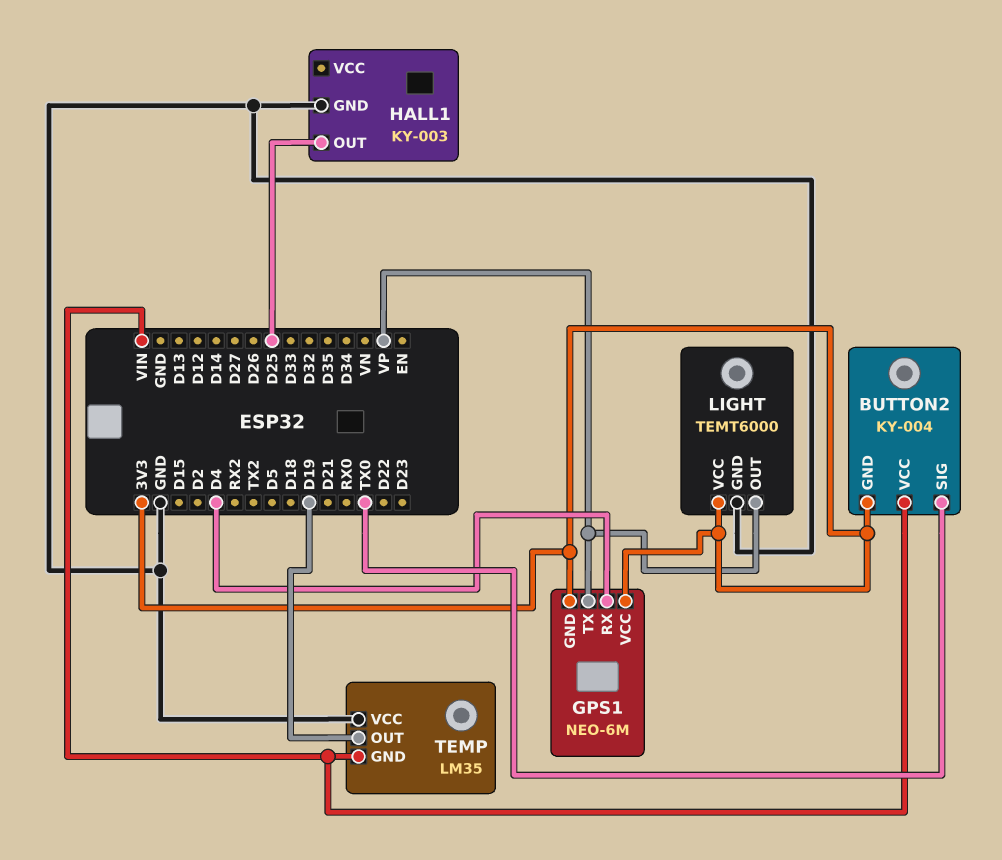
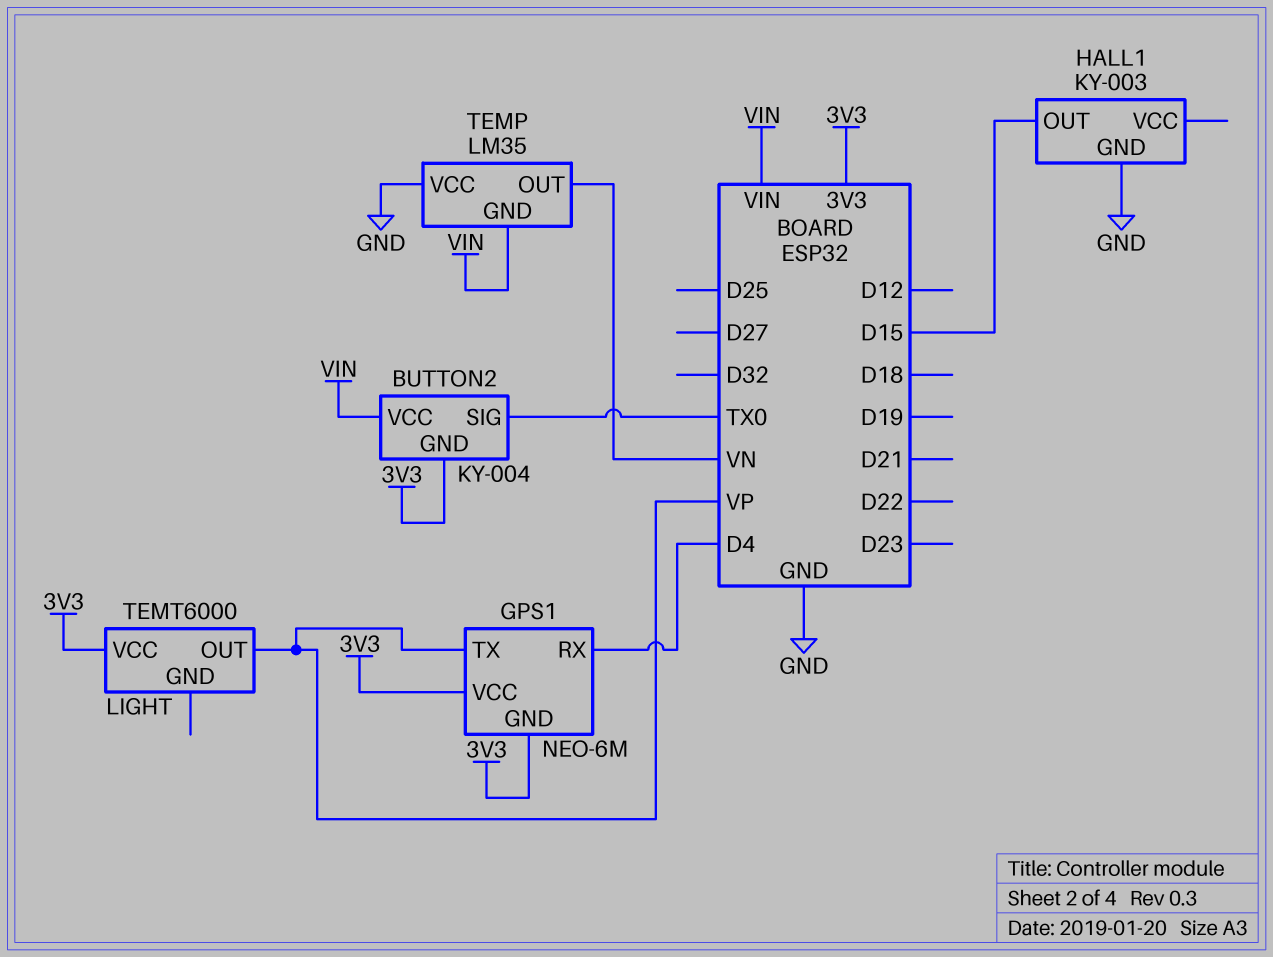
HALL1 pin OUT: D25 -> D15
LIGHT pin GND: GND -> none
TEMP pin OUT: D19 -> VN

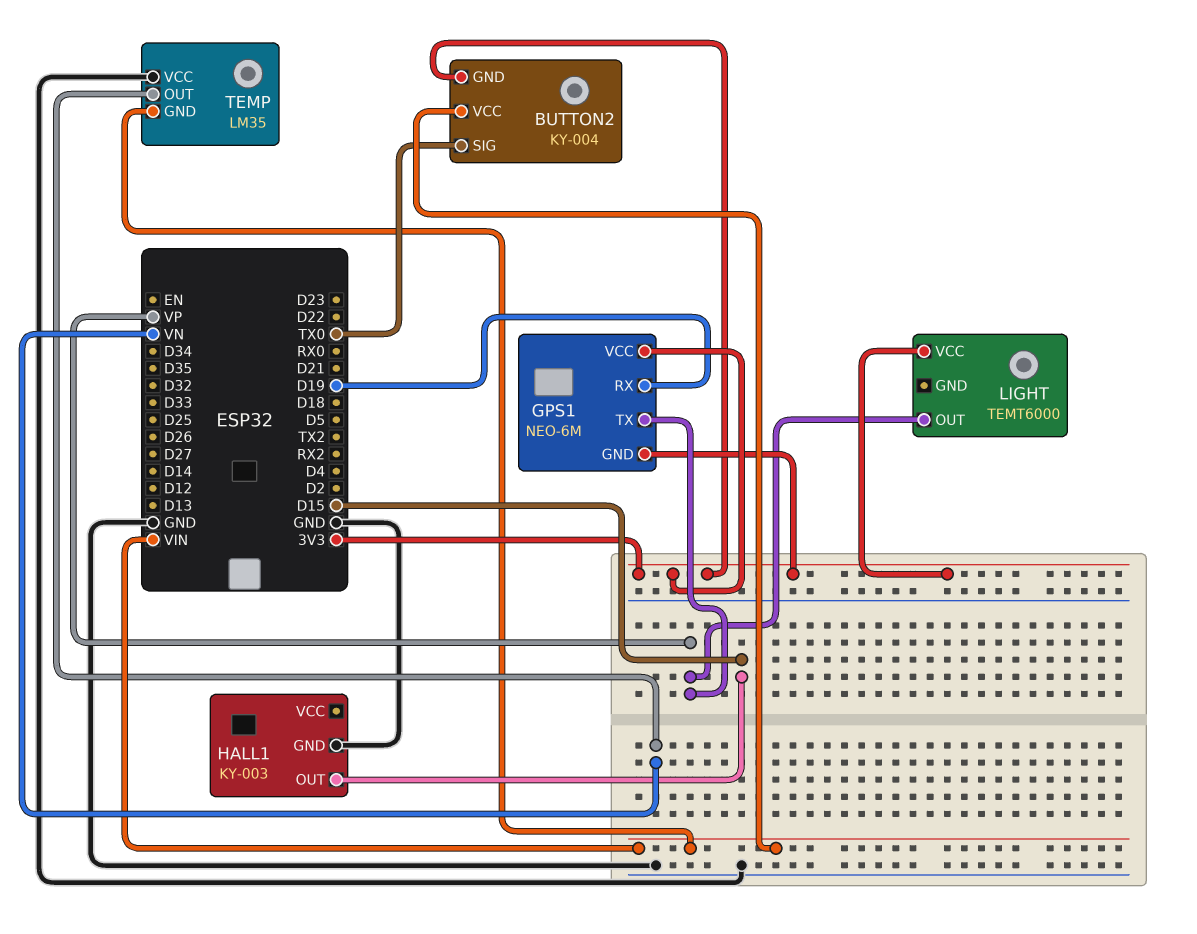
GPS1 pin RX: D4 -> D19

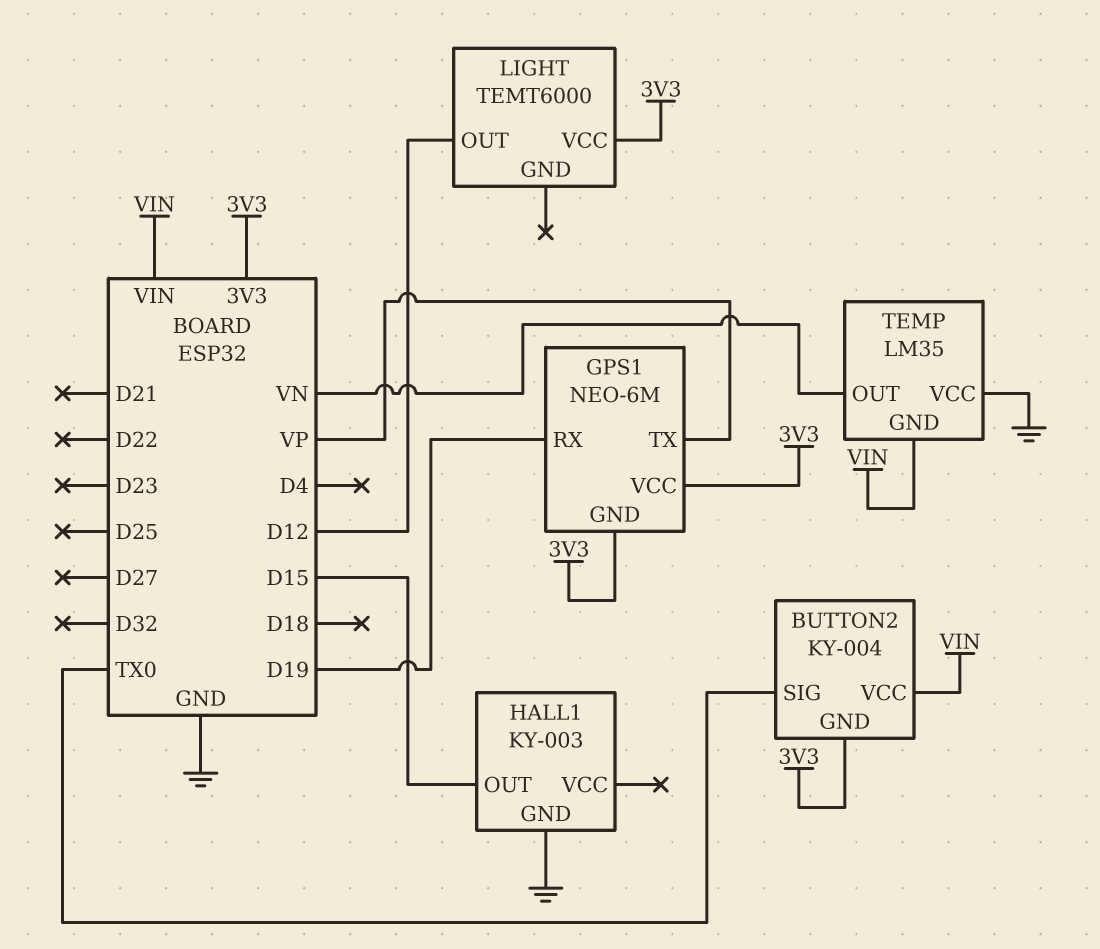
LIGHT pin OUT: VP -> D12

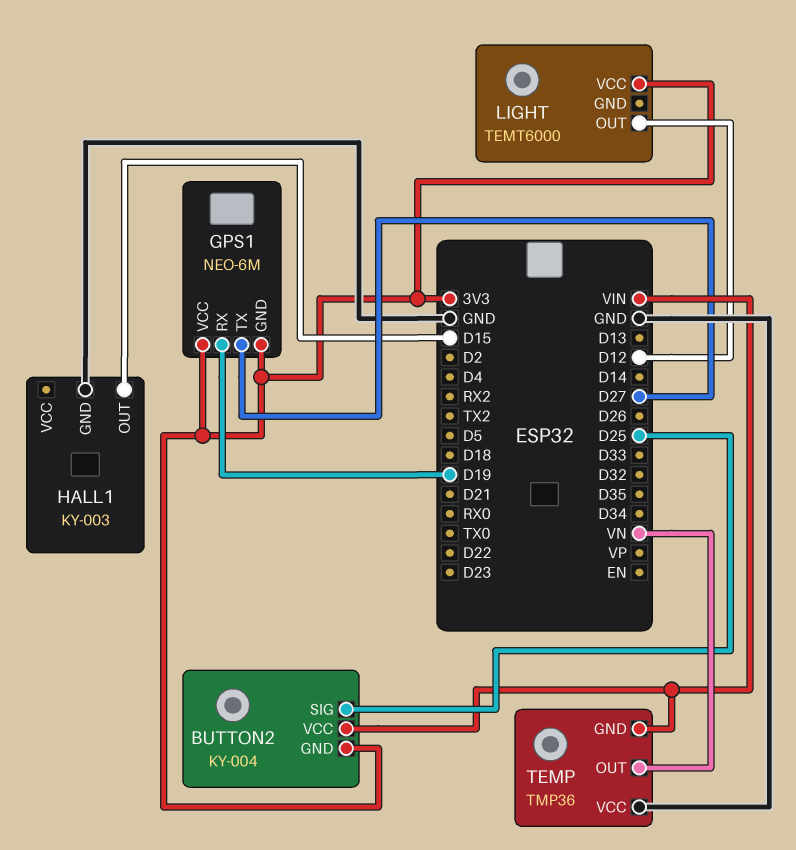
BUTTON2 pin SIG: TX0 -> D25
GPS1 pin TX: VP -> D27
TEMP: LM35 -> TMP36

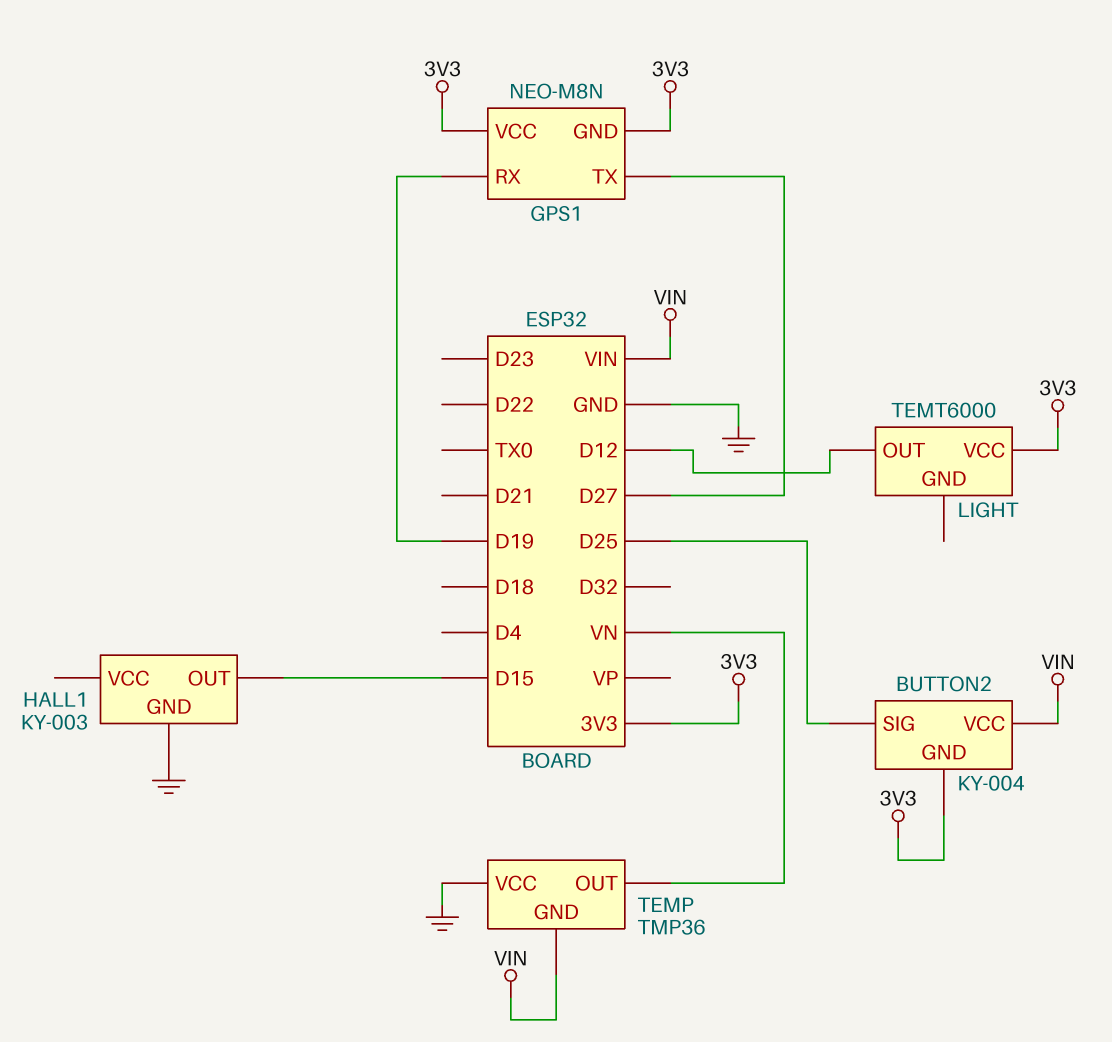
GPS1: NEO-6M -> NEO-M8N

